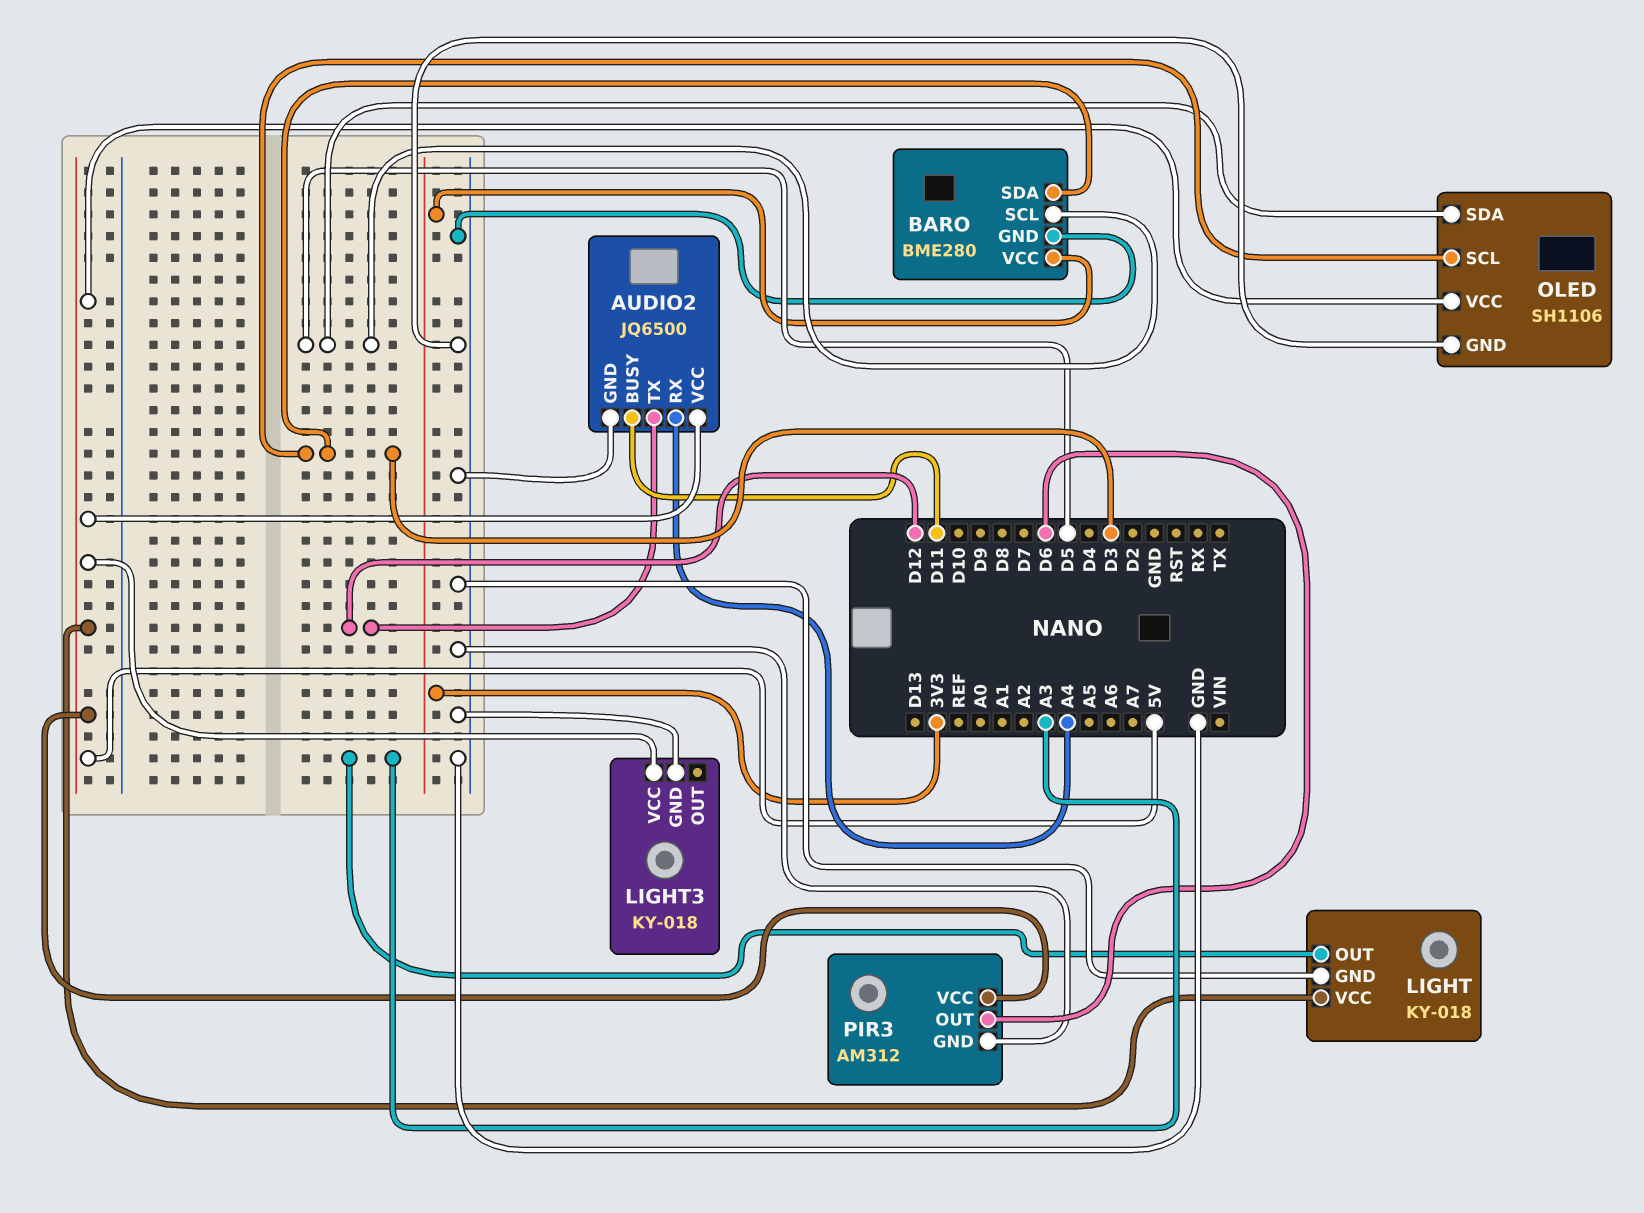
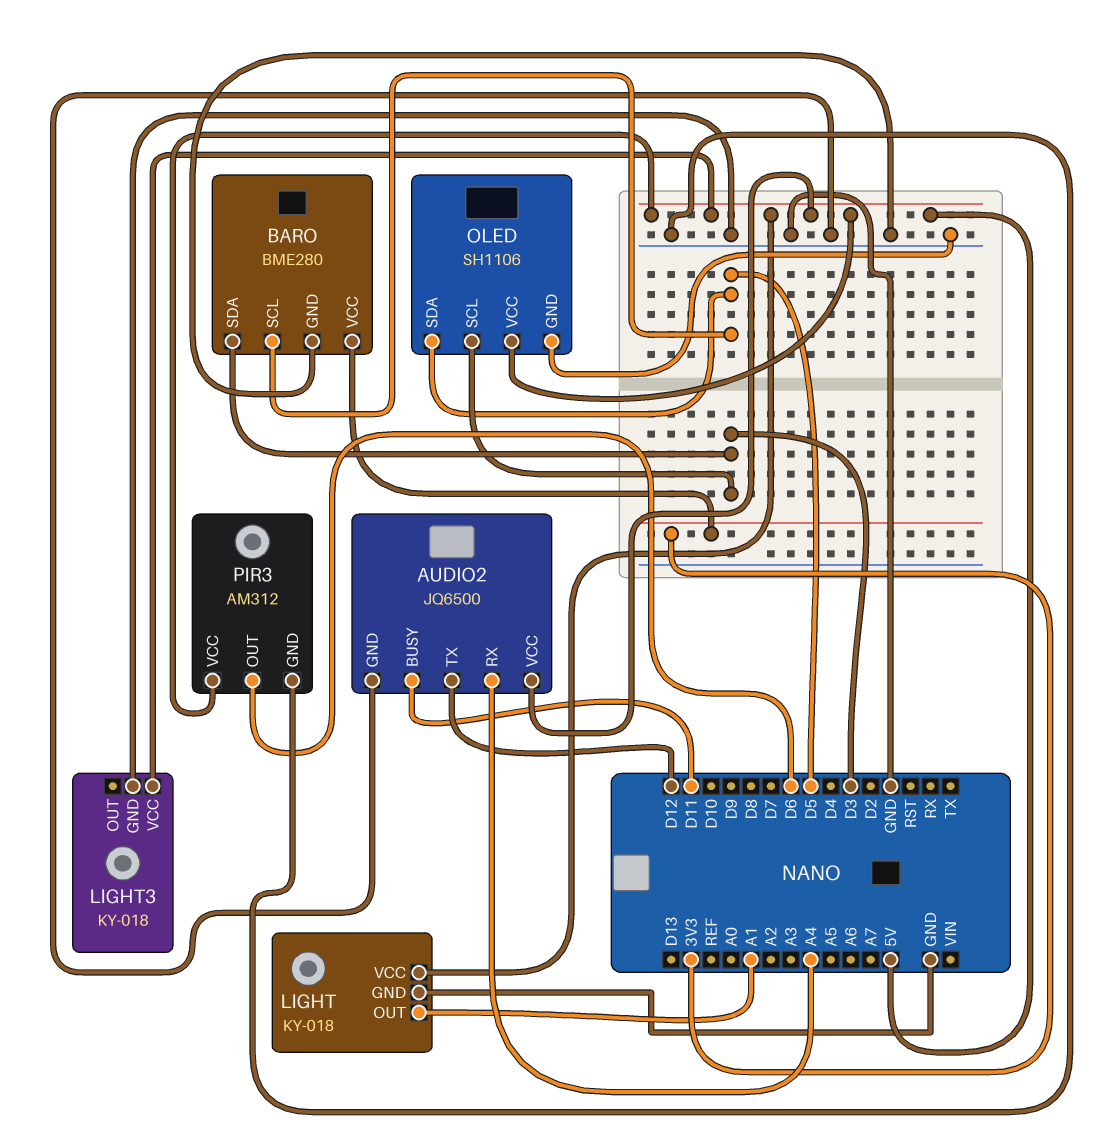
LIGHT pin OUT: A3 -> A1

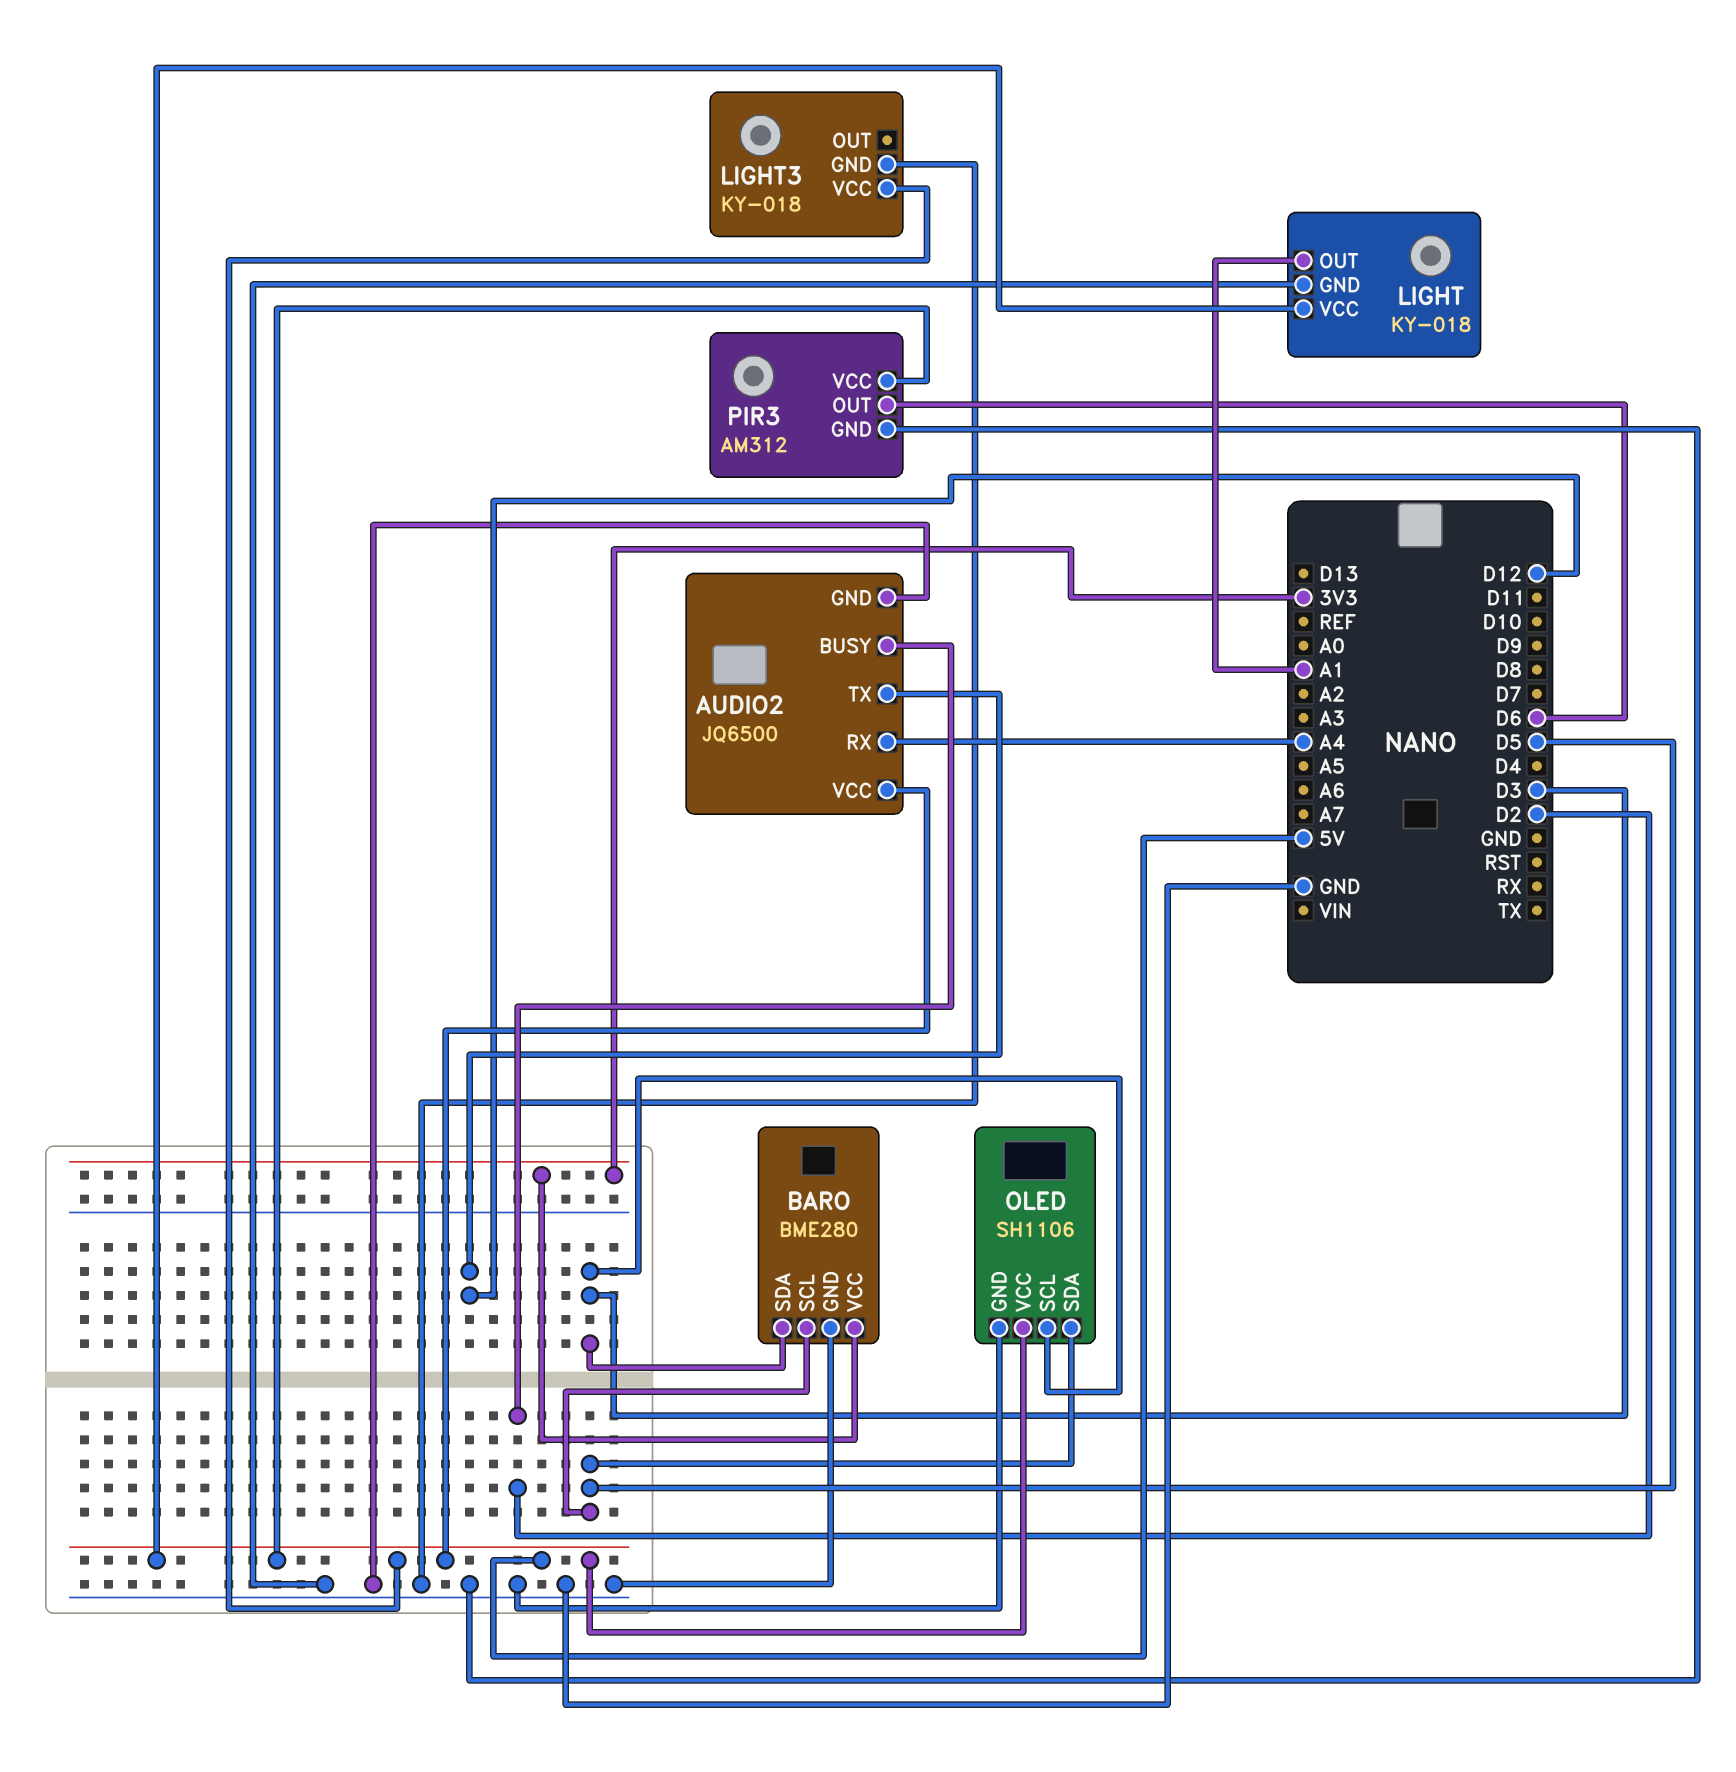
AUDIO2 pin BUSY: D11 -> D2

